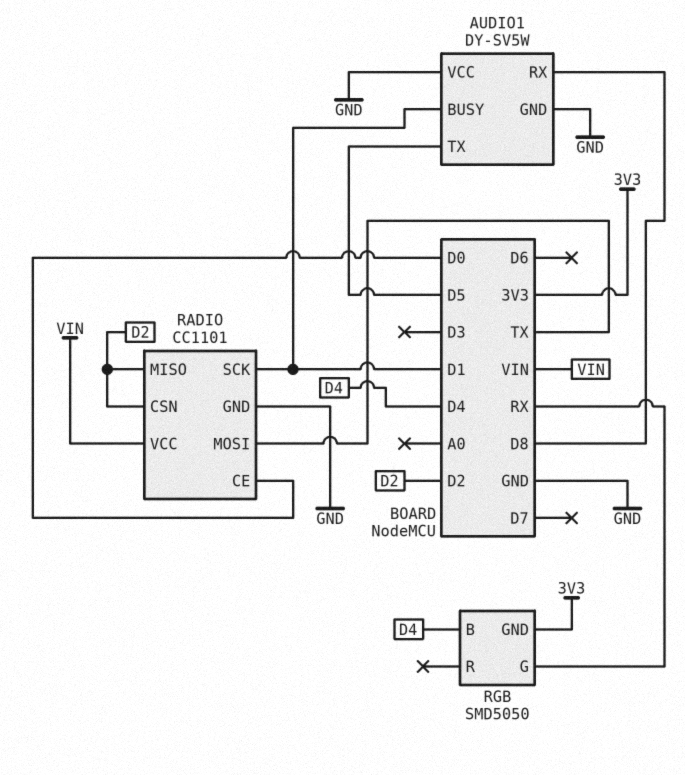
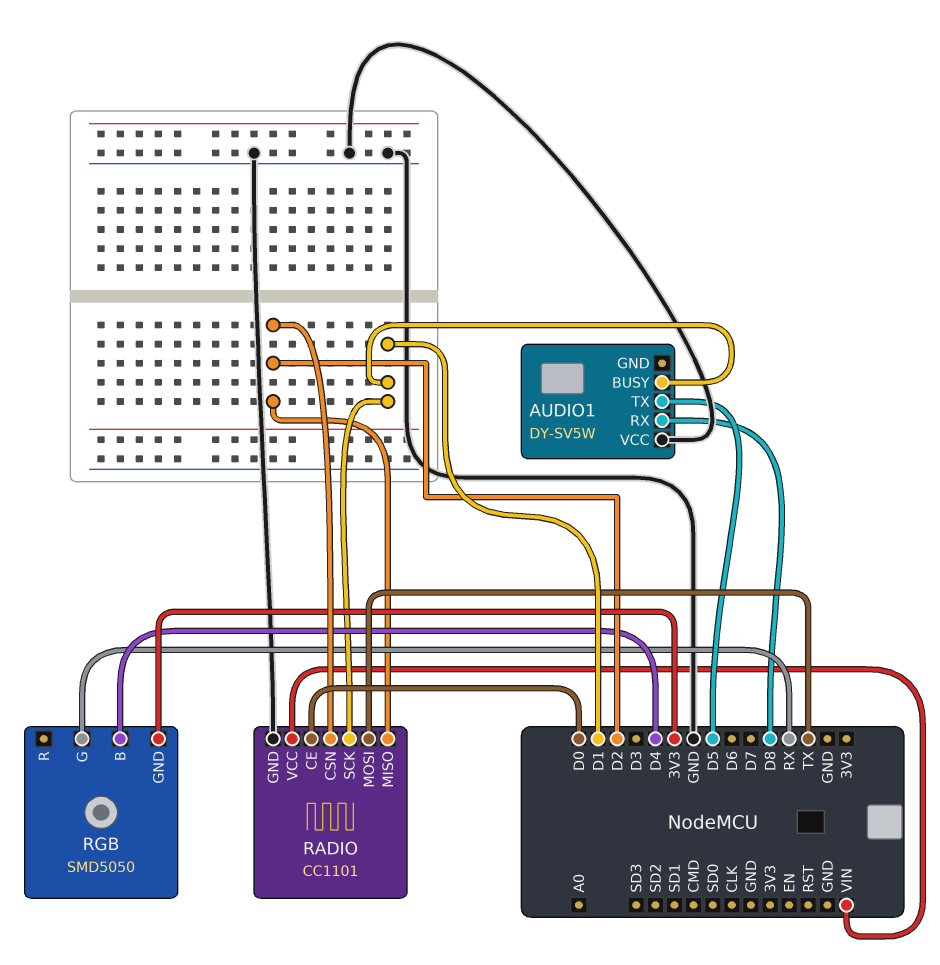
AUDIO1 pin GND: GND -> none

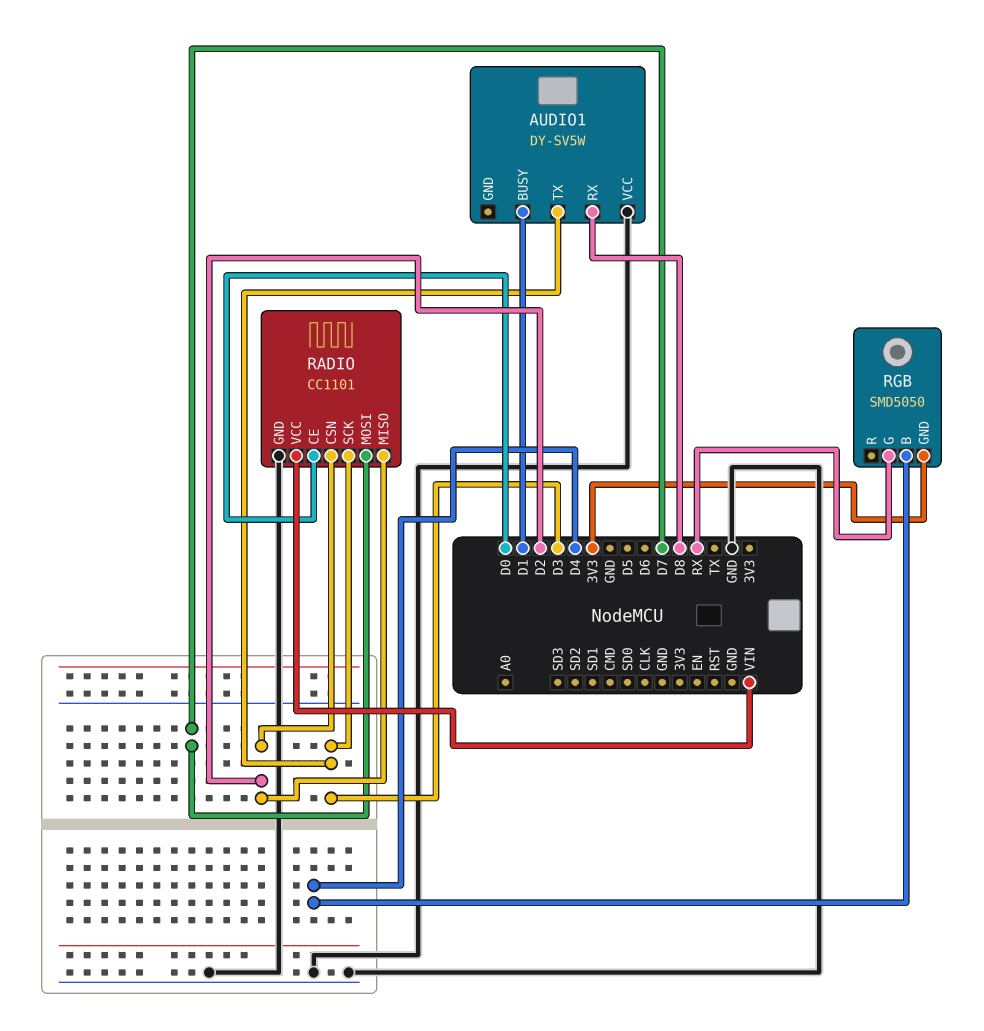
AUDIO1 pin TX: D5 -> D3
RADIO pin MOSI: TX -> D7
RADIO pin SCK: D1 -> D3

